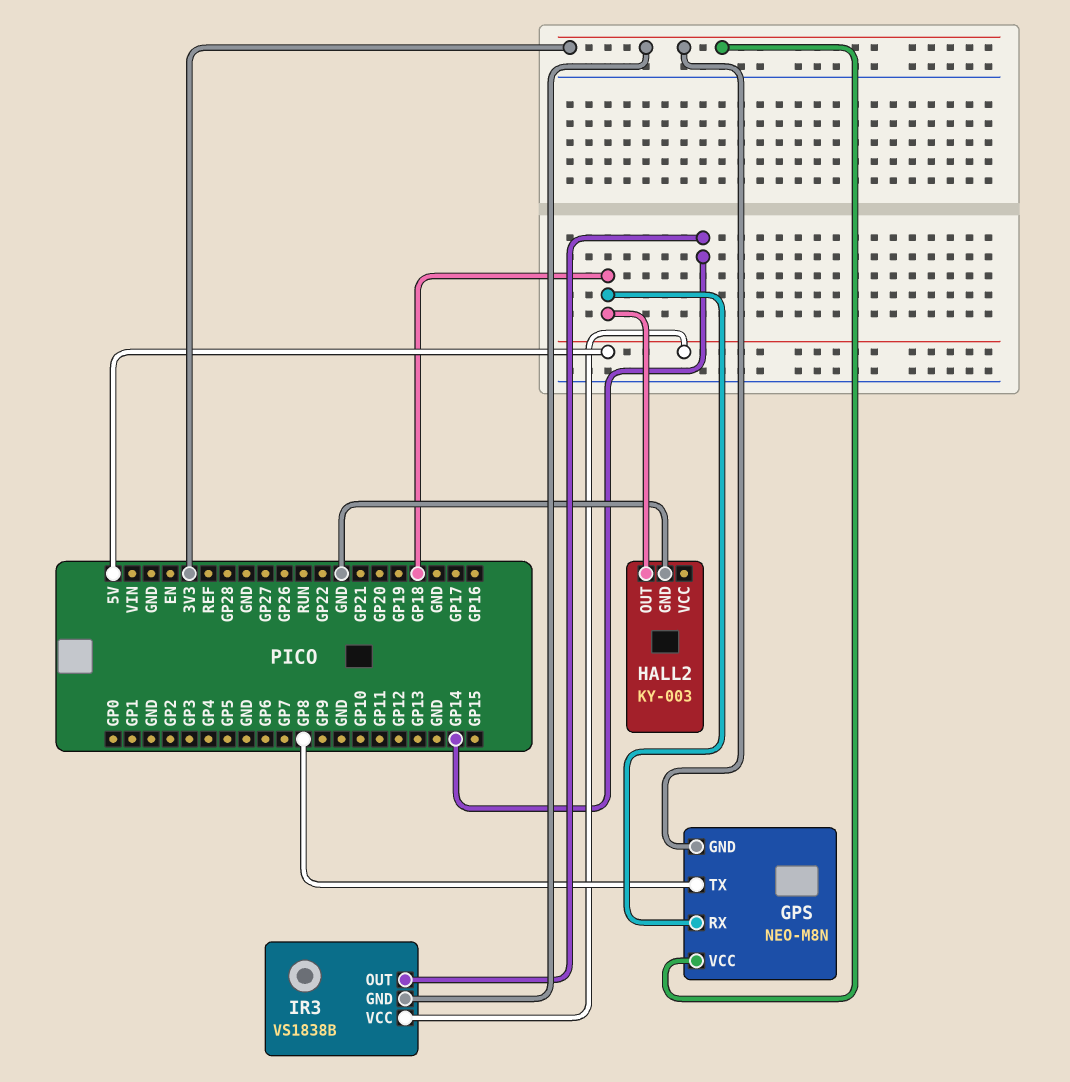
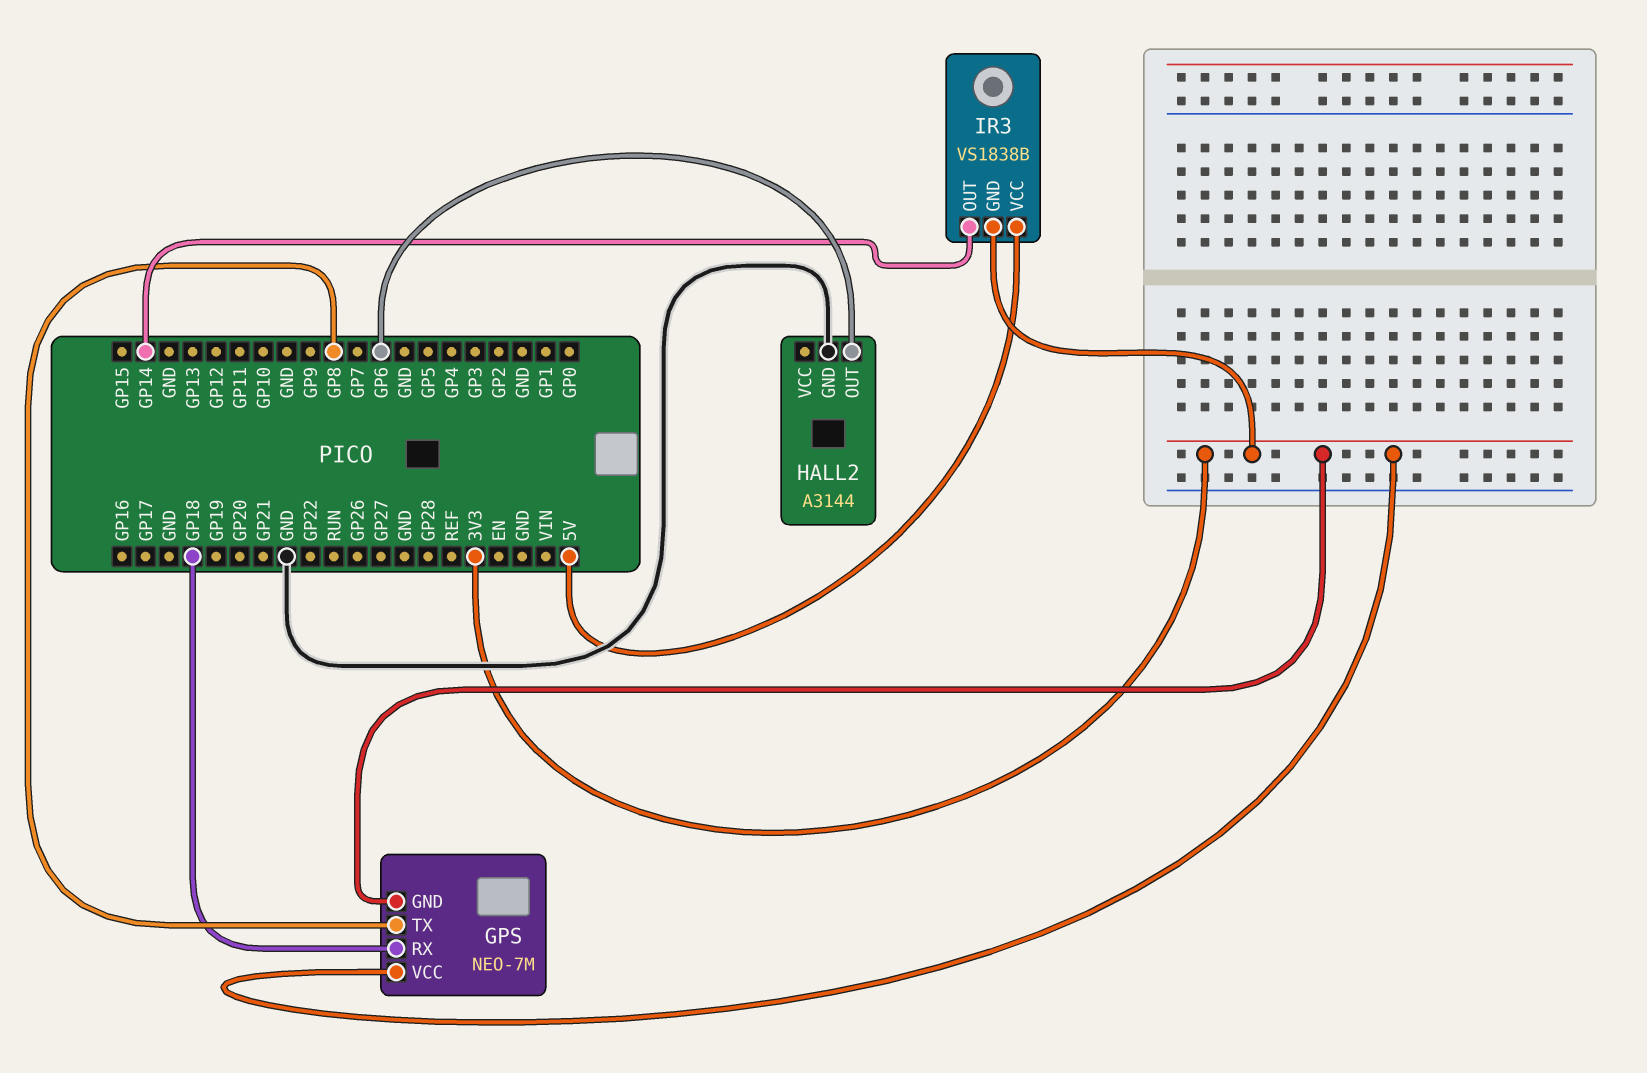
GPS: NEO-M8N -> NEO-7M
HALL2: KY-003 -> A3144
HALL2 pin OUT: GP18 -> GP6

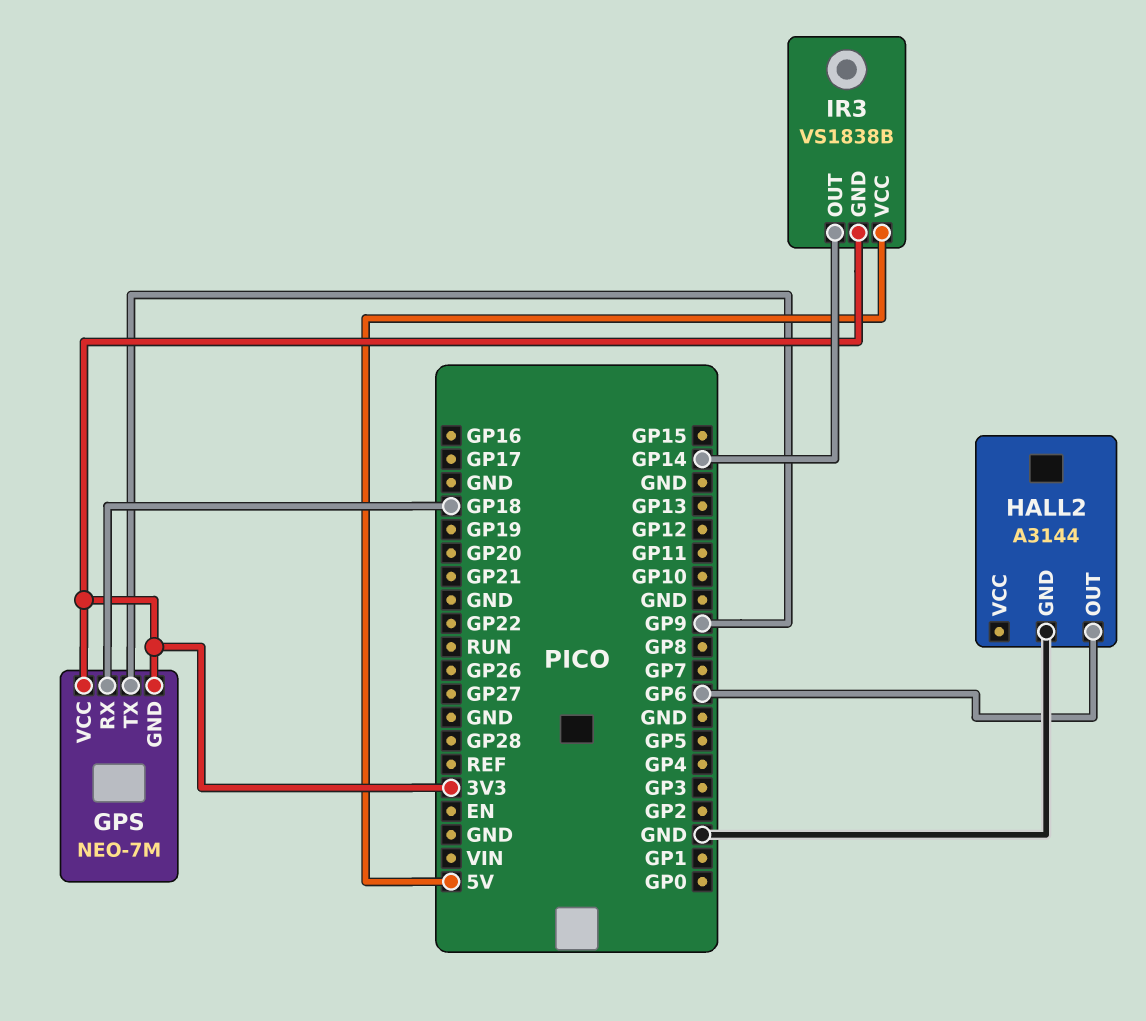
GPS pin TX: GP8 -> GP9

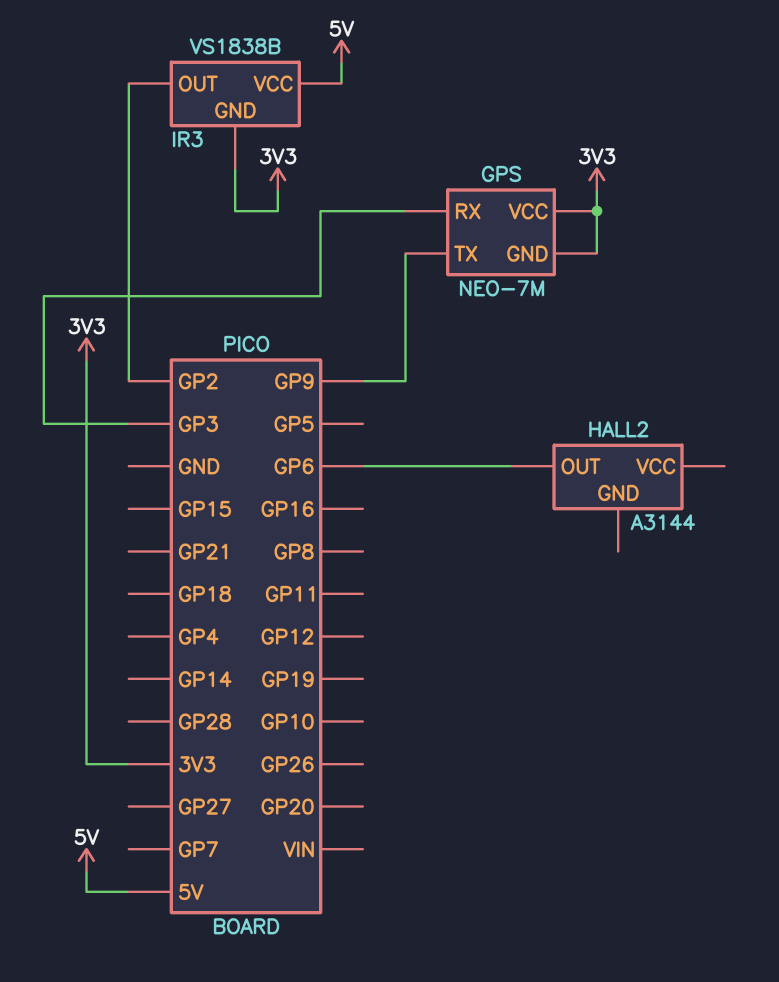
GPS pin RX: GP18 -> GP3
HALL2 pin GND: GND -> none
IR3 pin OUT: GP14 -> GP2

